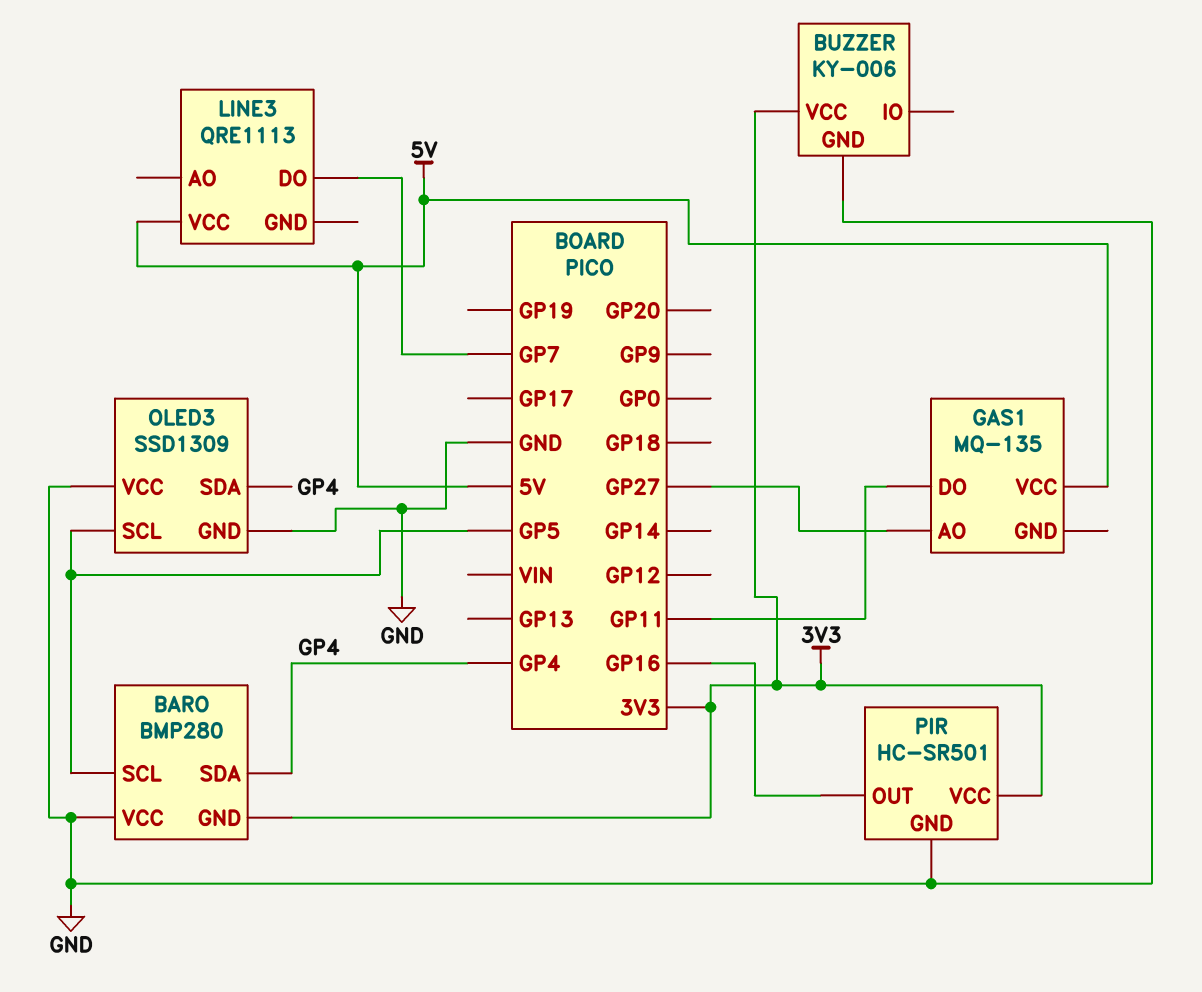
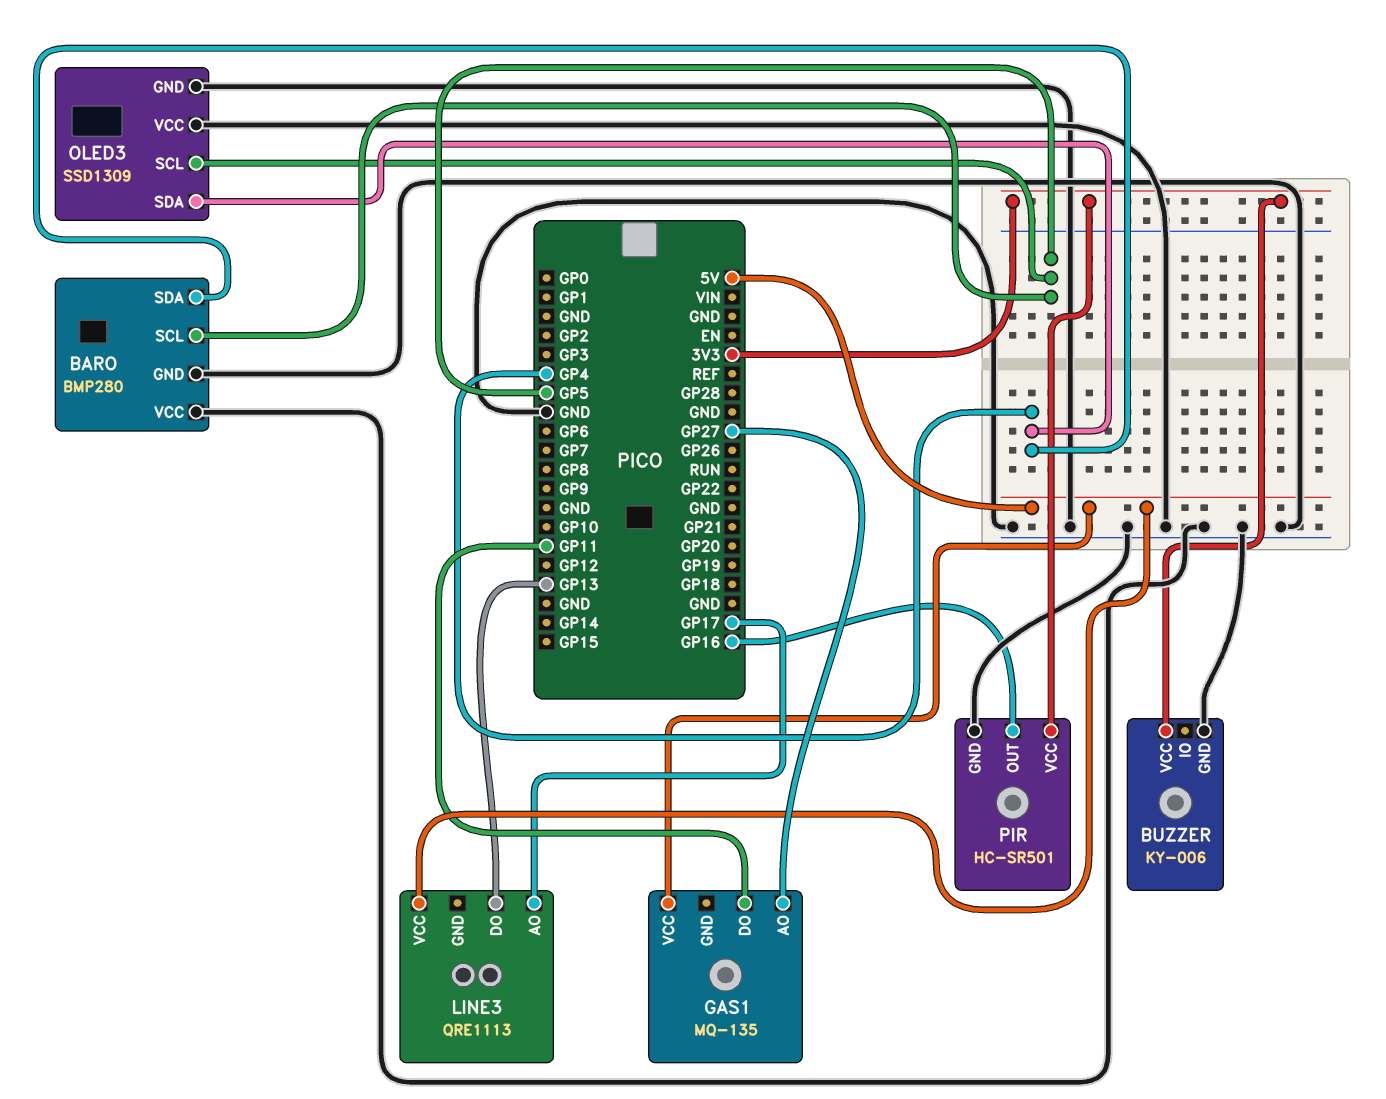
BARO pin GND: 3V3 -> GND
LINE3 pin AO: none -> GP17
LINE3 pin DO: GP7 -> GP13

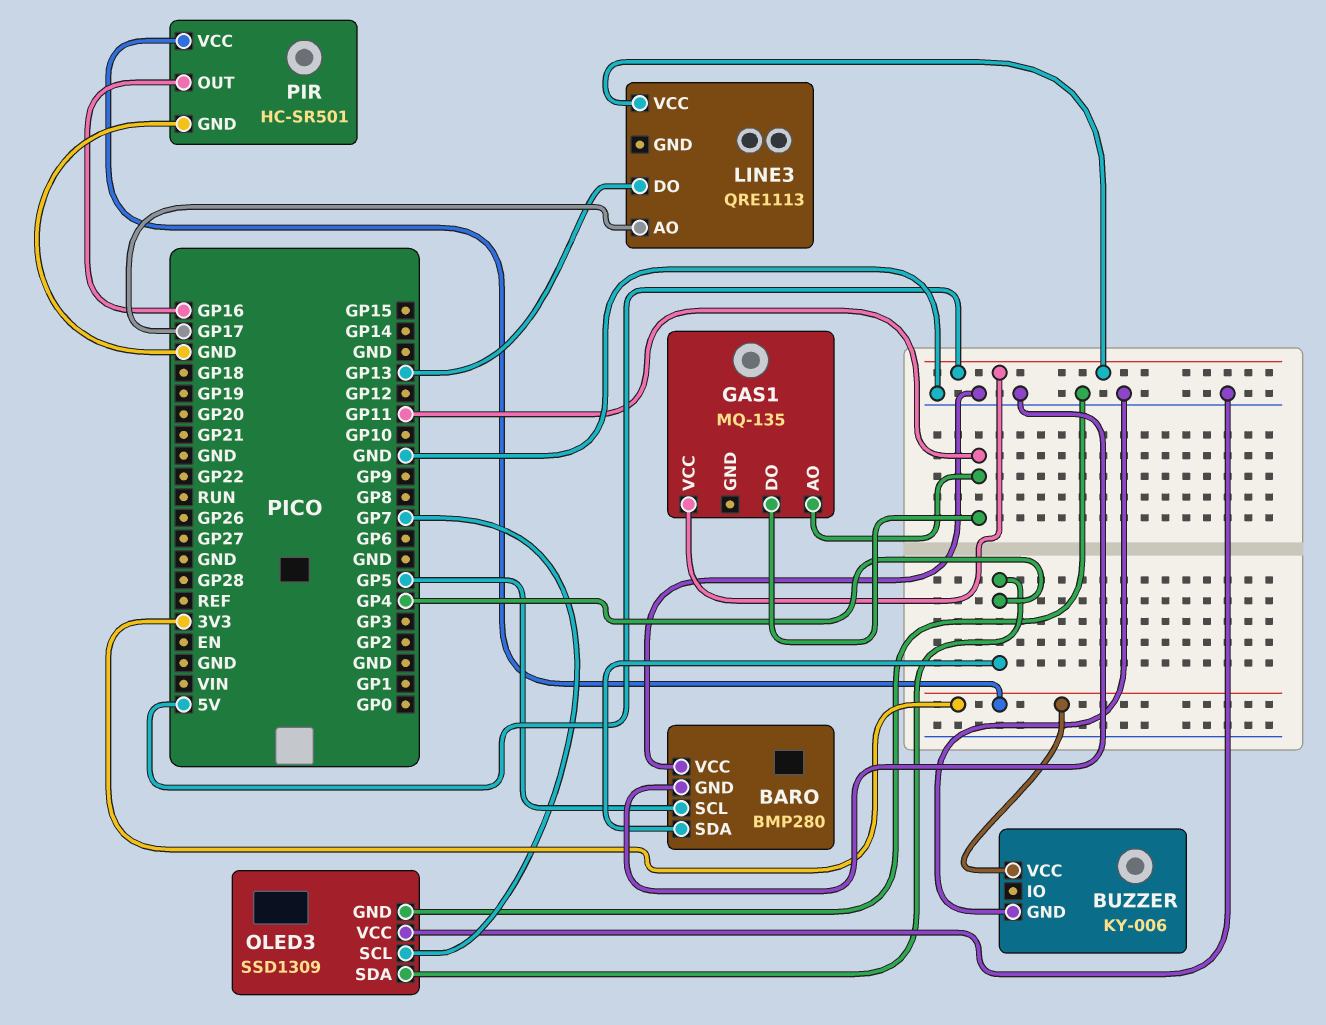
GAS1 pin AO: GP27 -> GP11
OLED3 pin SCL: GP5 -> GP7

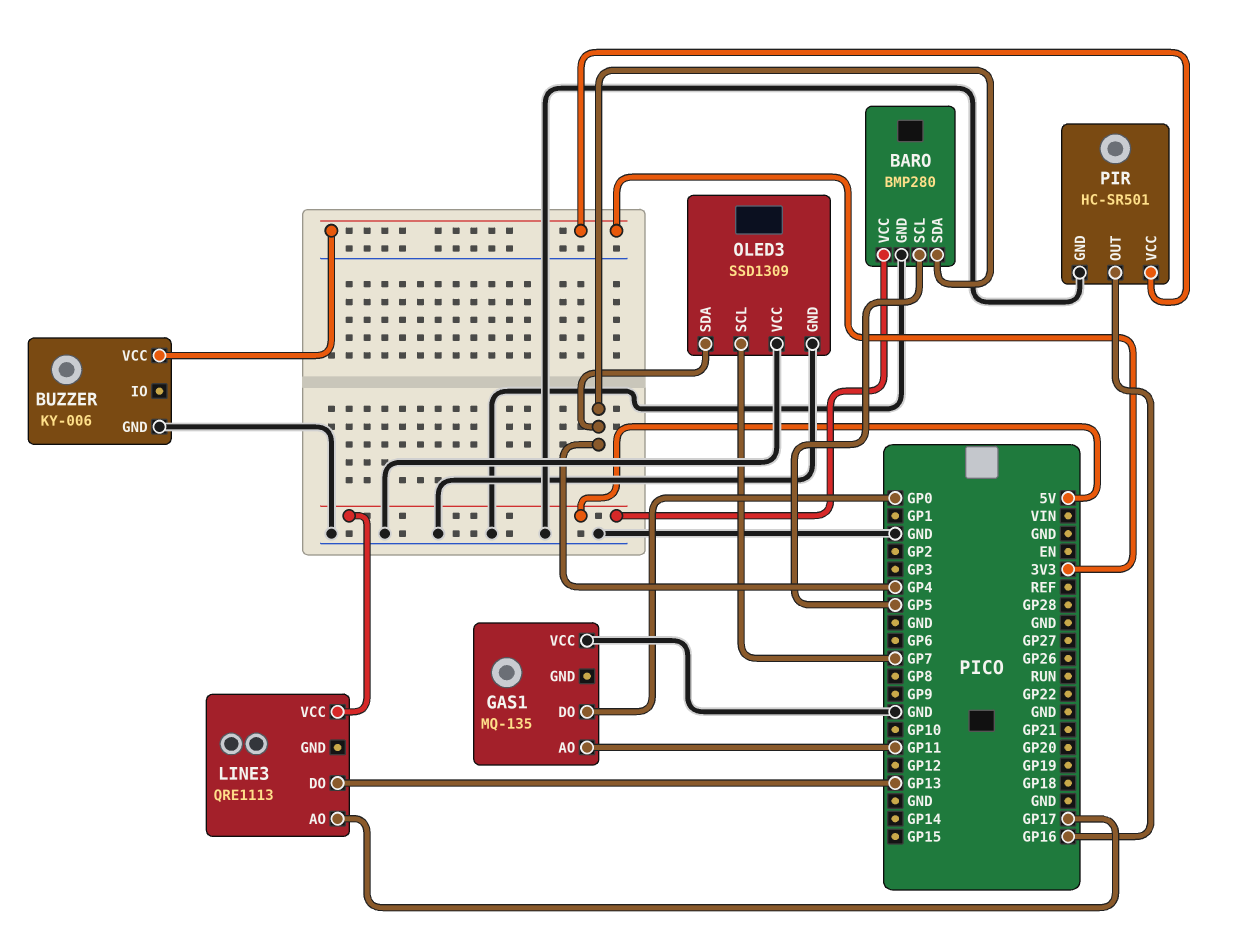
BARO pin VCC: GND -> 5V
GAS1 pin DO: GP11 -> GP0
GAS1 pin VCC: 5V -> GND

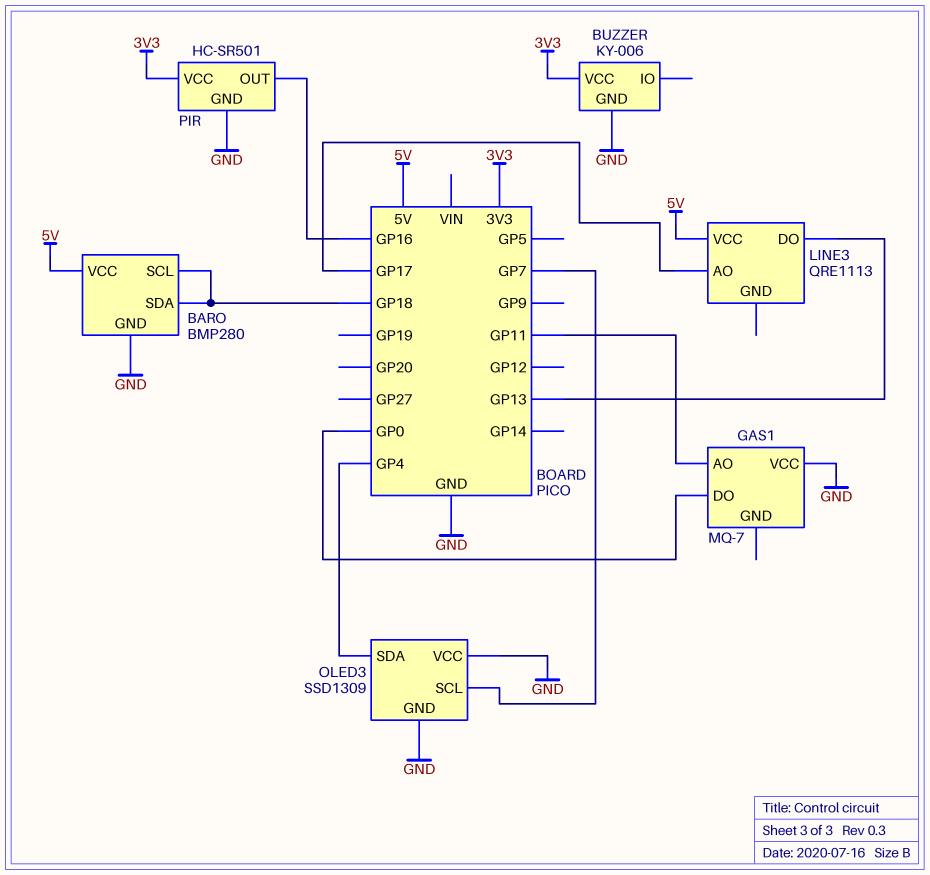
BARO pin SCL: GP5 -> GP18
BARO pin SDA: GP4 -> GP18
GAS1: MQ-135 -> MQ-7

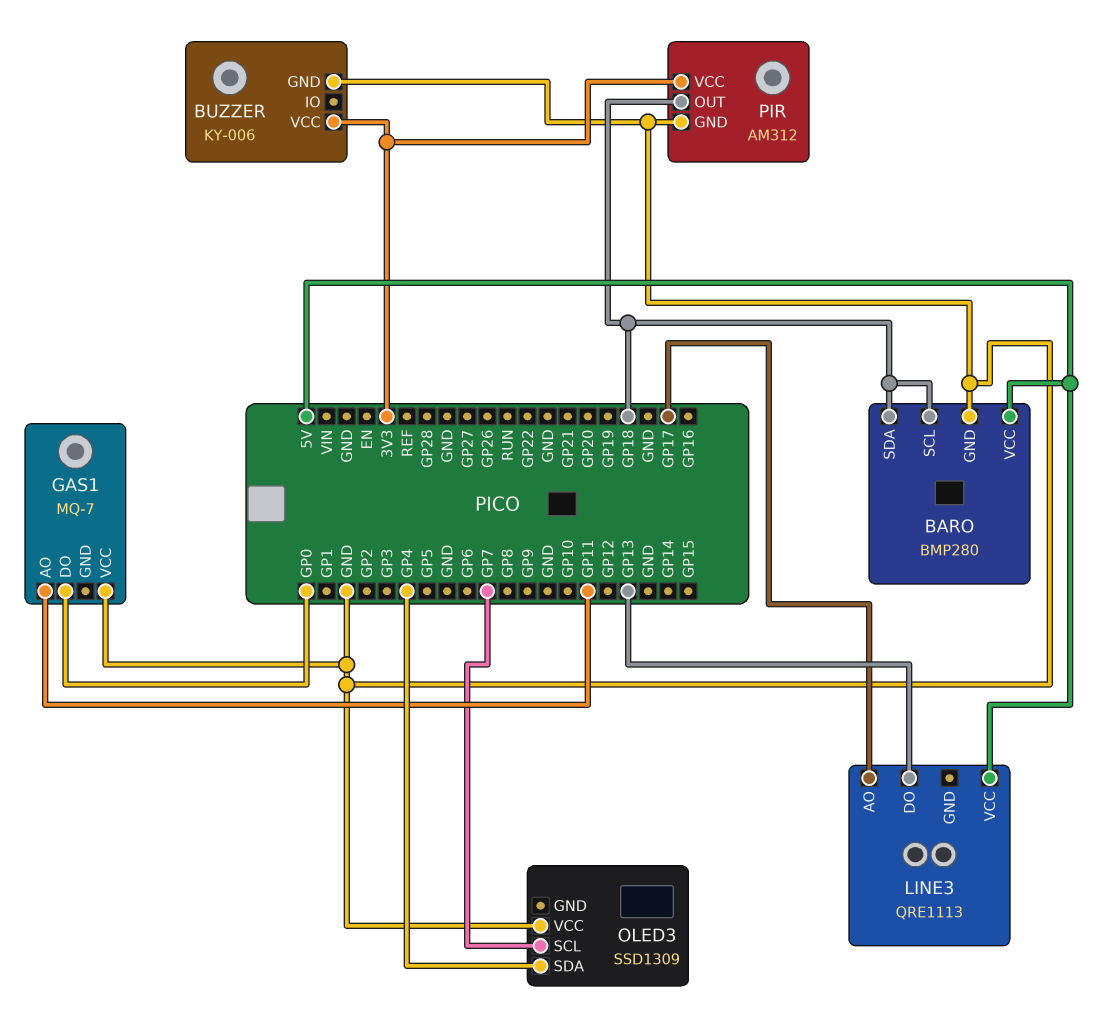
OLED3 pin GND: GND -> none
PIR: HC-SR501 -> AM312
PIR pin OUT: GP16 -> GP18

